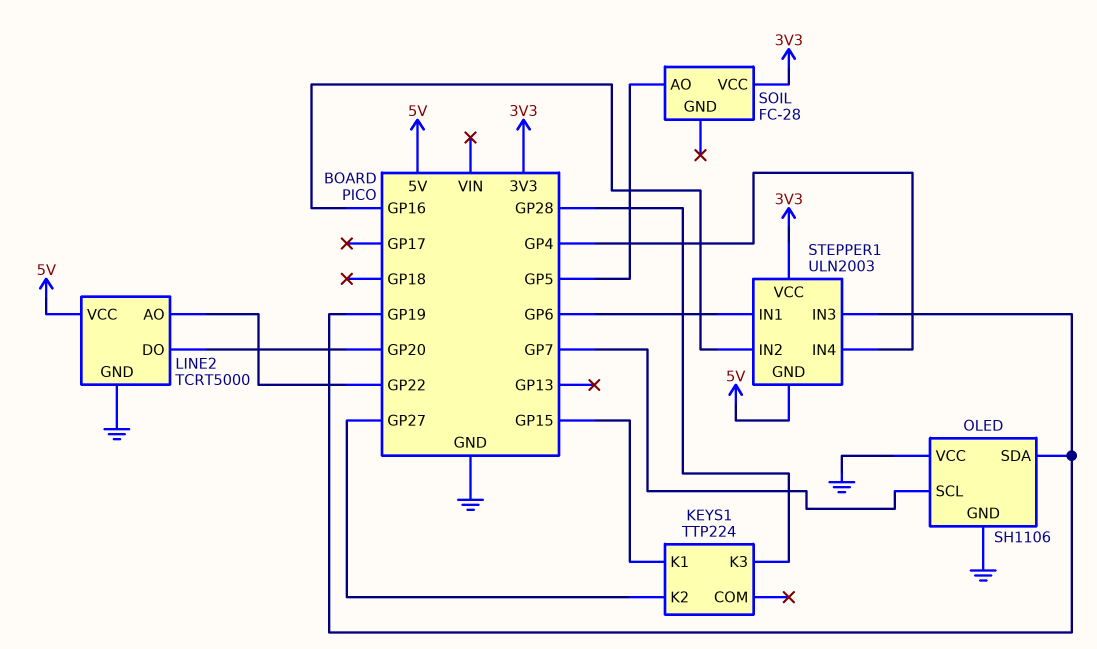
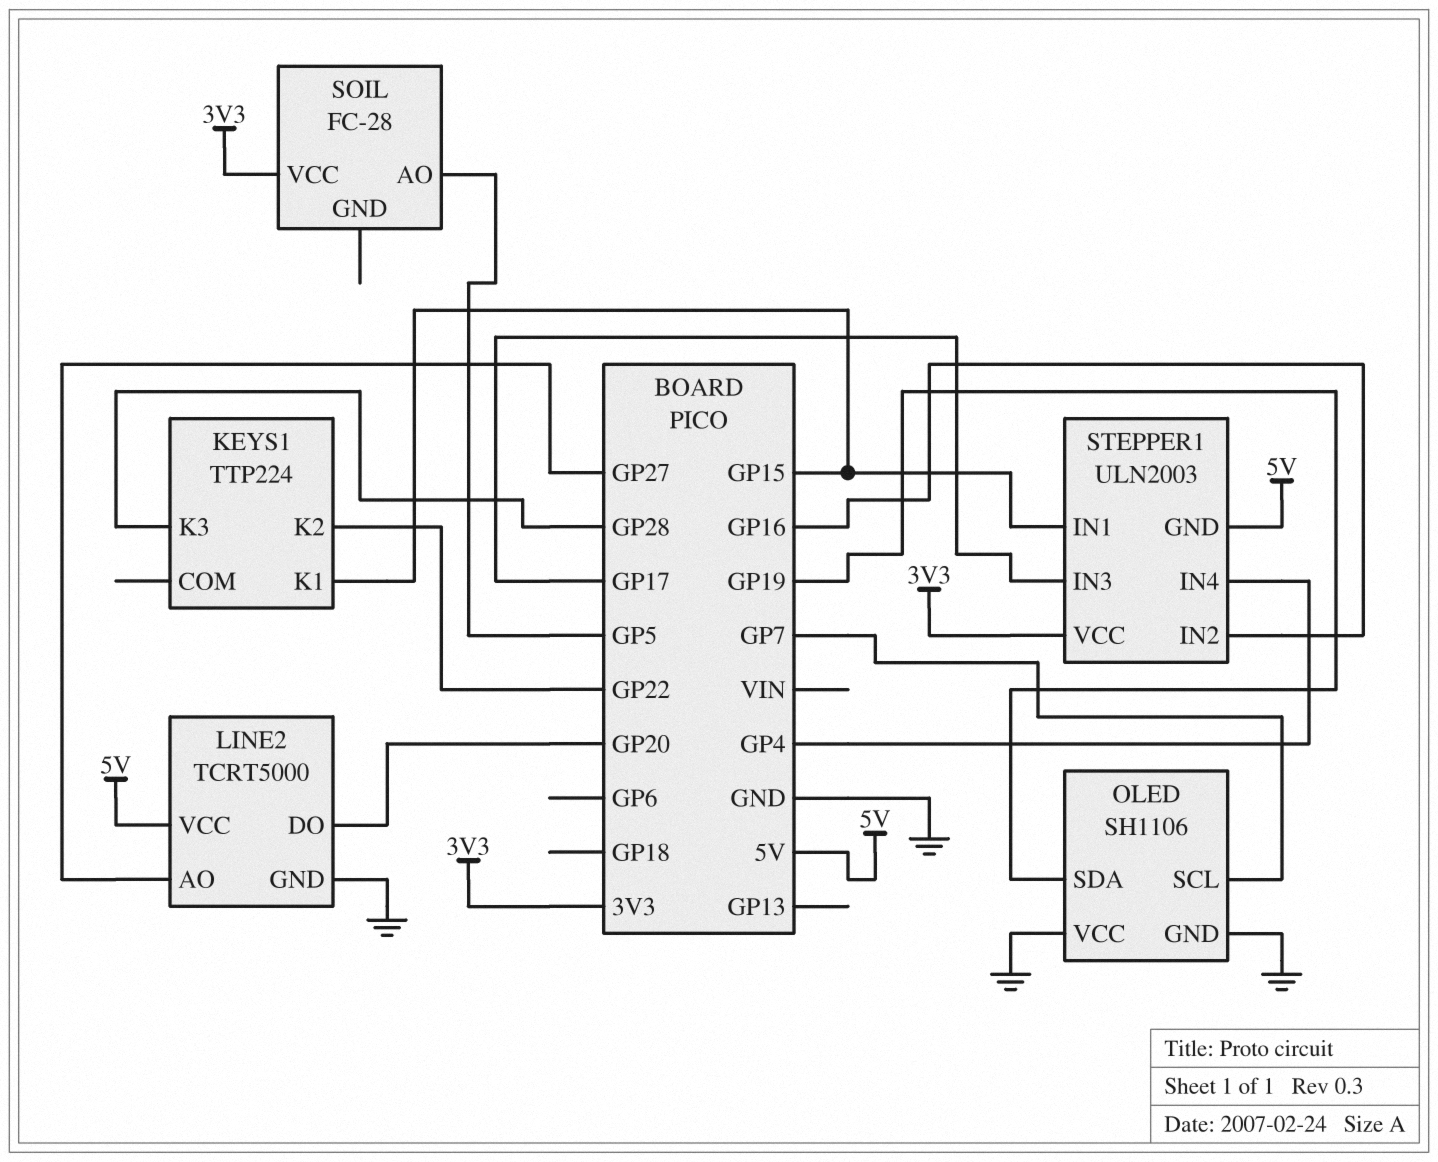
KEYS1 pin K2: GP27 -> GP22
LINE2 pin AO: GP22 -> GP27
STEPPER1 pin IN1: GP6 -> GP15
STEPPER1 pin IN3: GP19 -> GP17

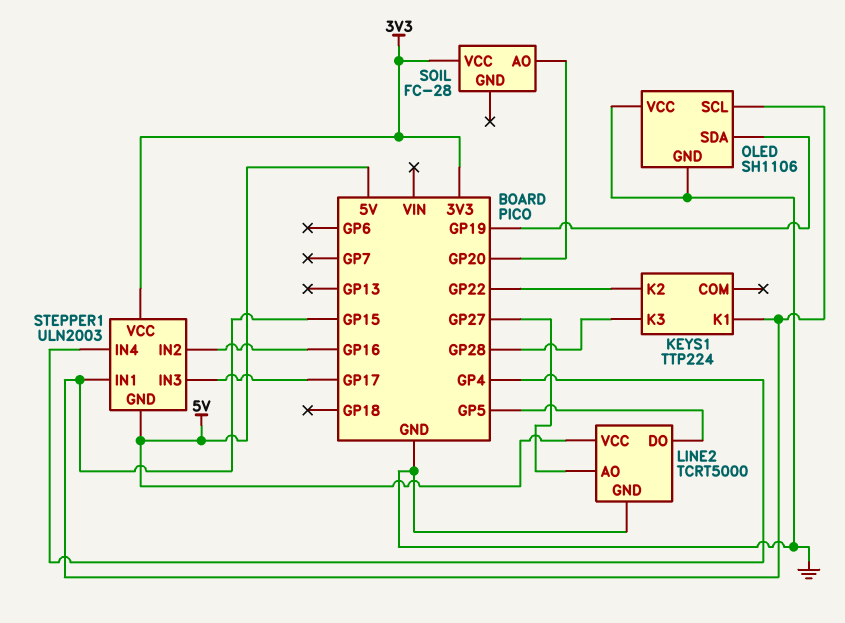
LINE2 pin DO: GP20 -> GP5
OLED pin SCL: GP7 -> GP15
SOIL pin AO: GP5 -> GP20

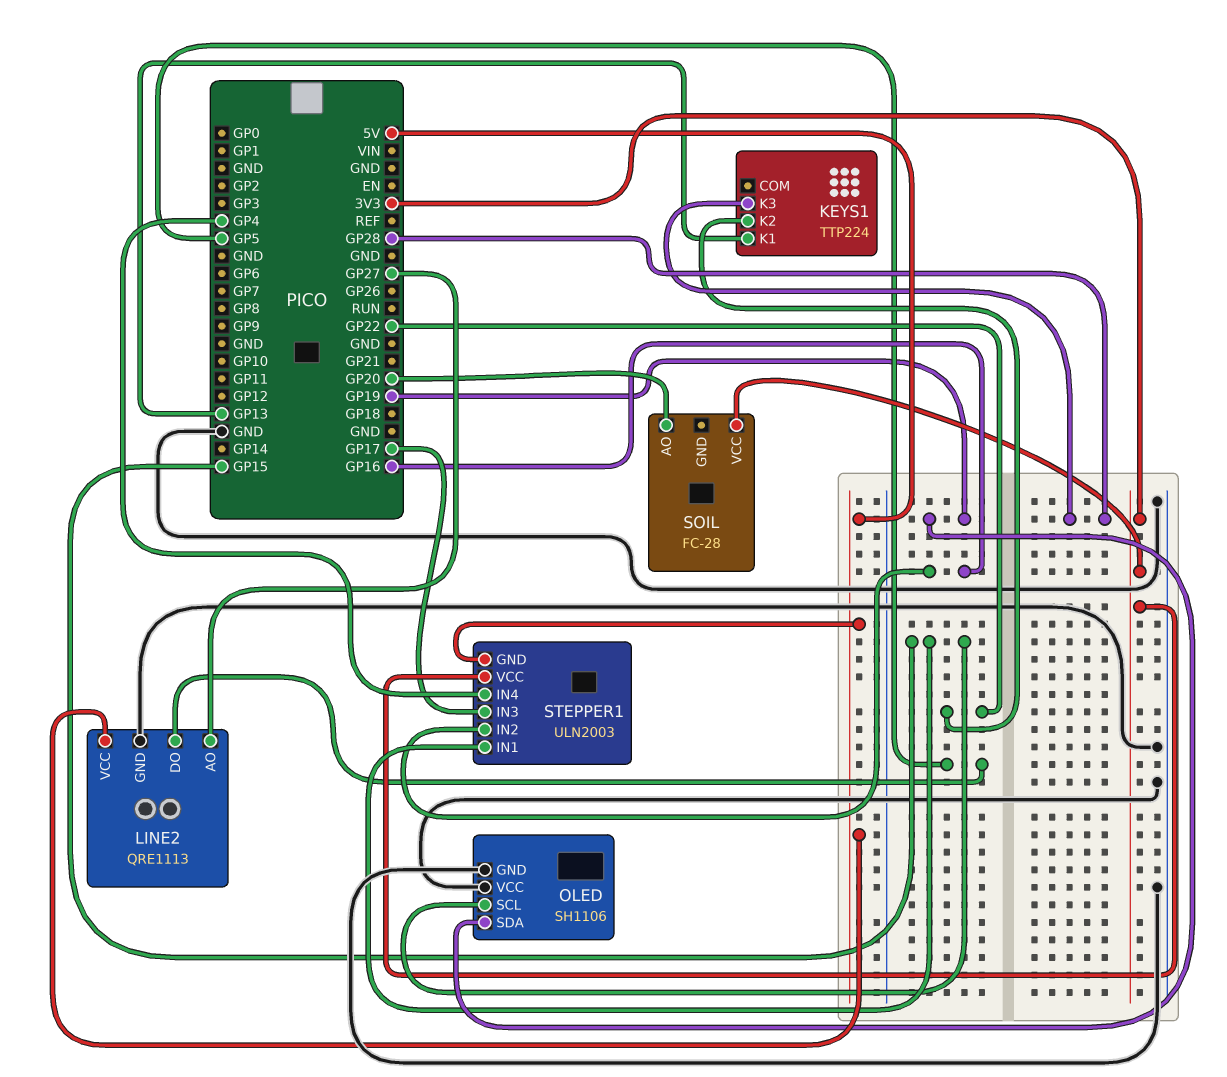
KEYS1 pin K1: GP15 -> GP13
LINE2: TCRT5000 -> QRE1113

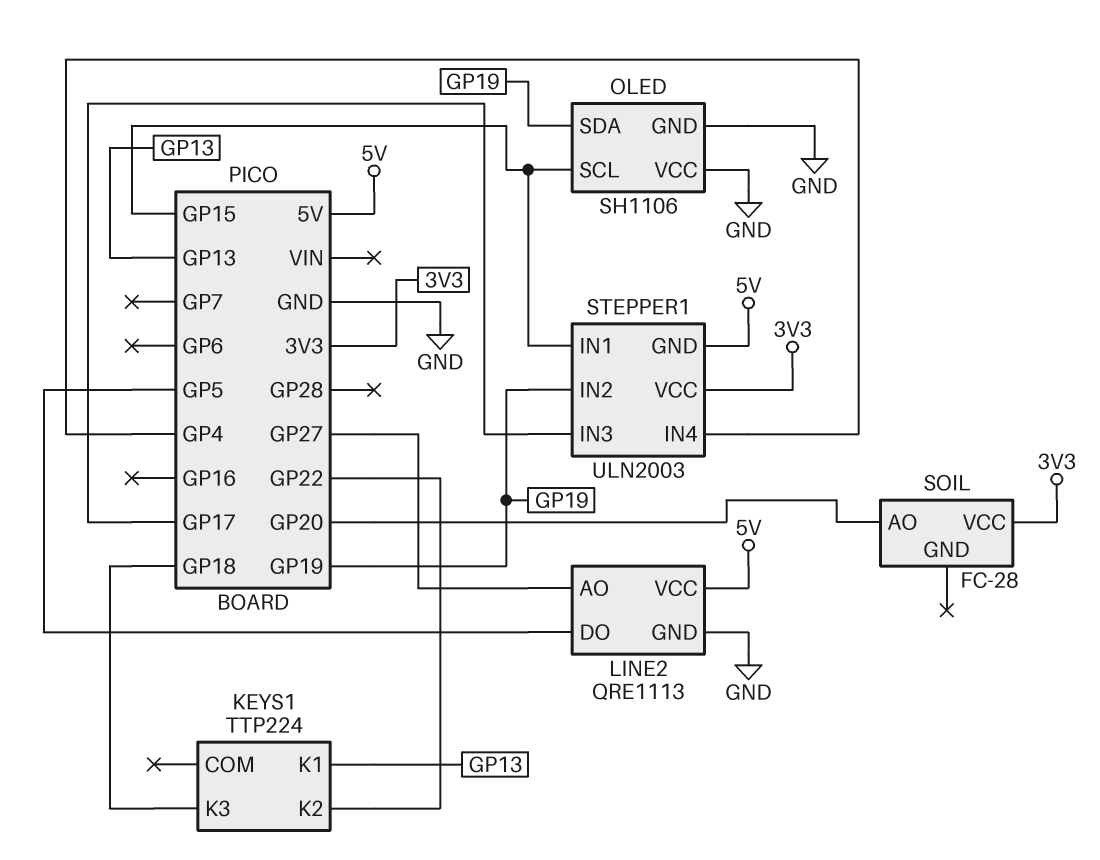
KEYS1 pin K3: GP28 -> GP18
STEPPER1 pin IN2: GP16 -> GP19

